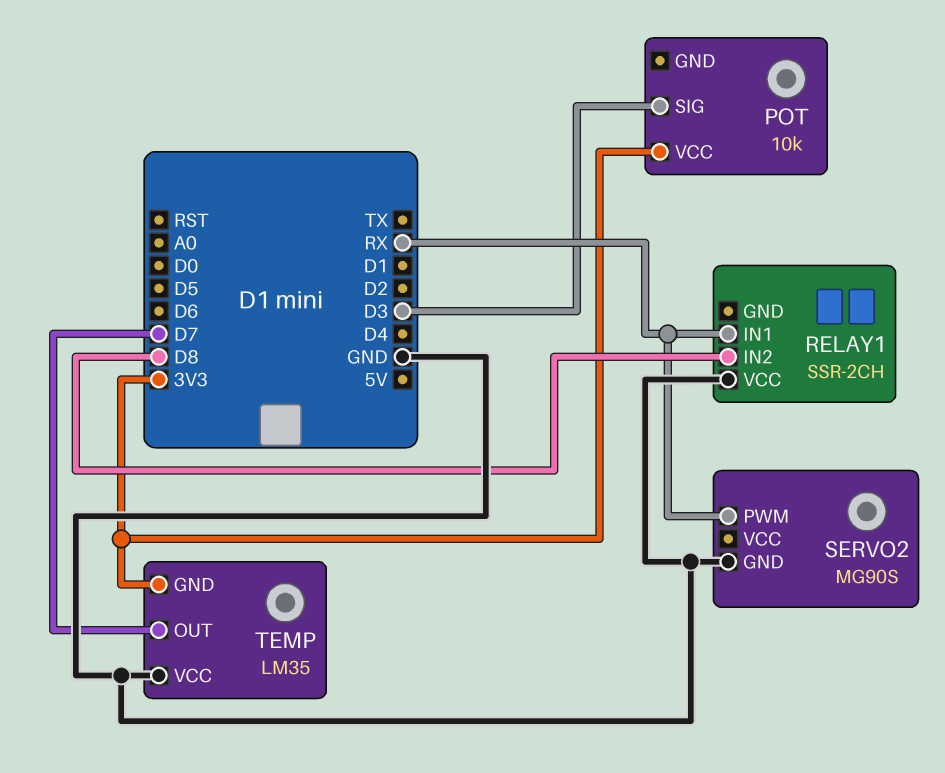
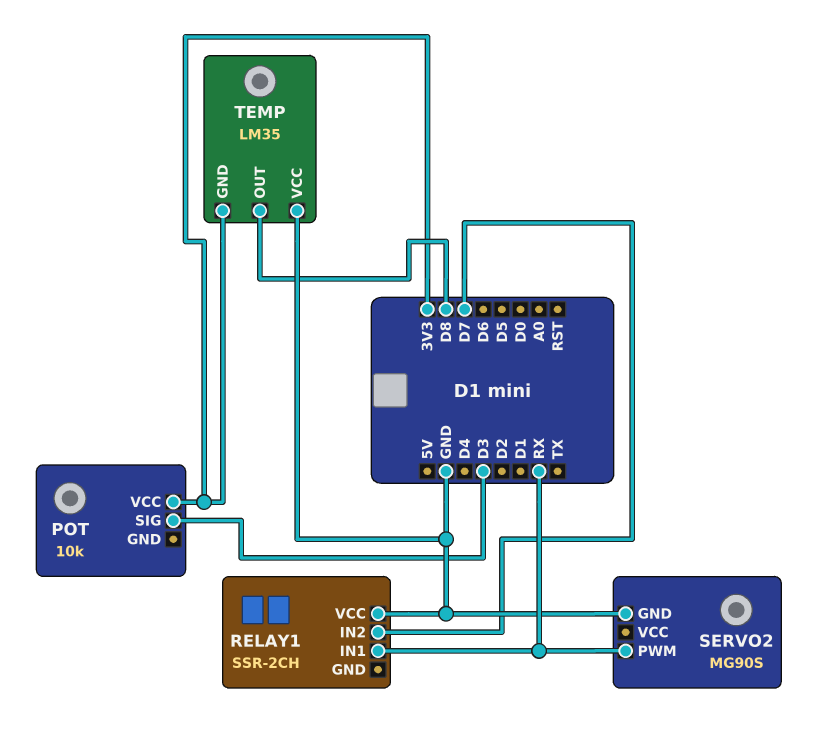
RELAY1 pin IN2: D8 -> D7
TEMP pin OUT: D7 -> D8

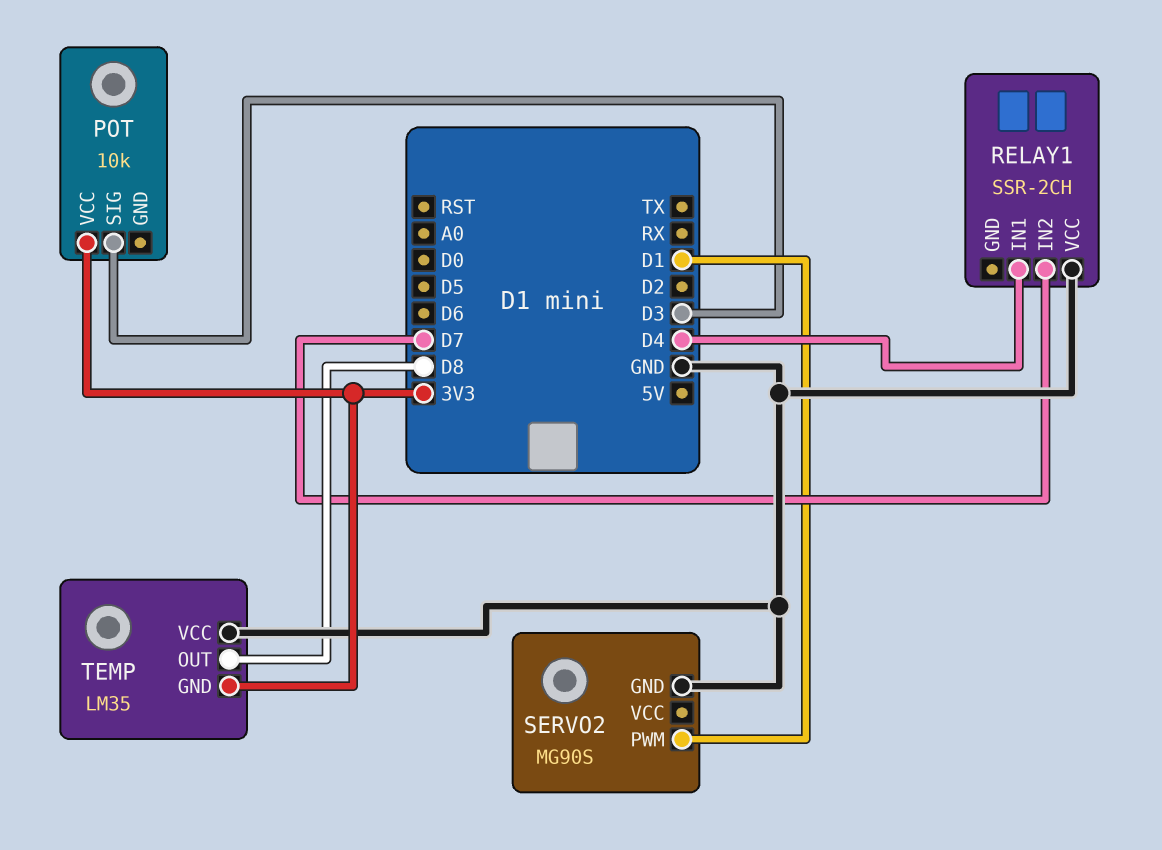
RELAY1 pin IN1: RX -> D4
SERVO2 pin PWM: RX -> D1

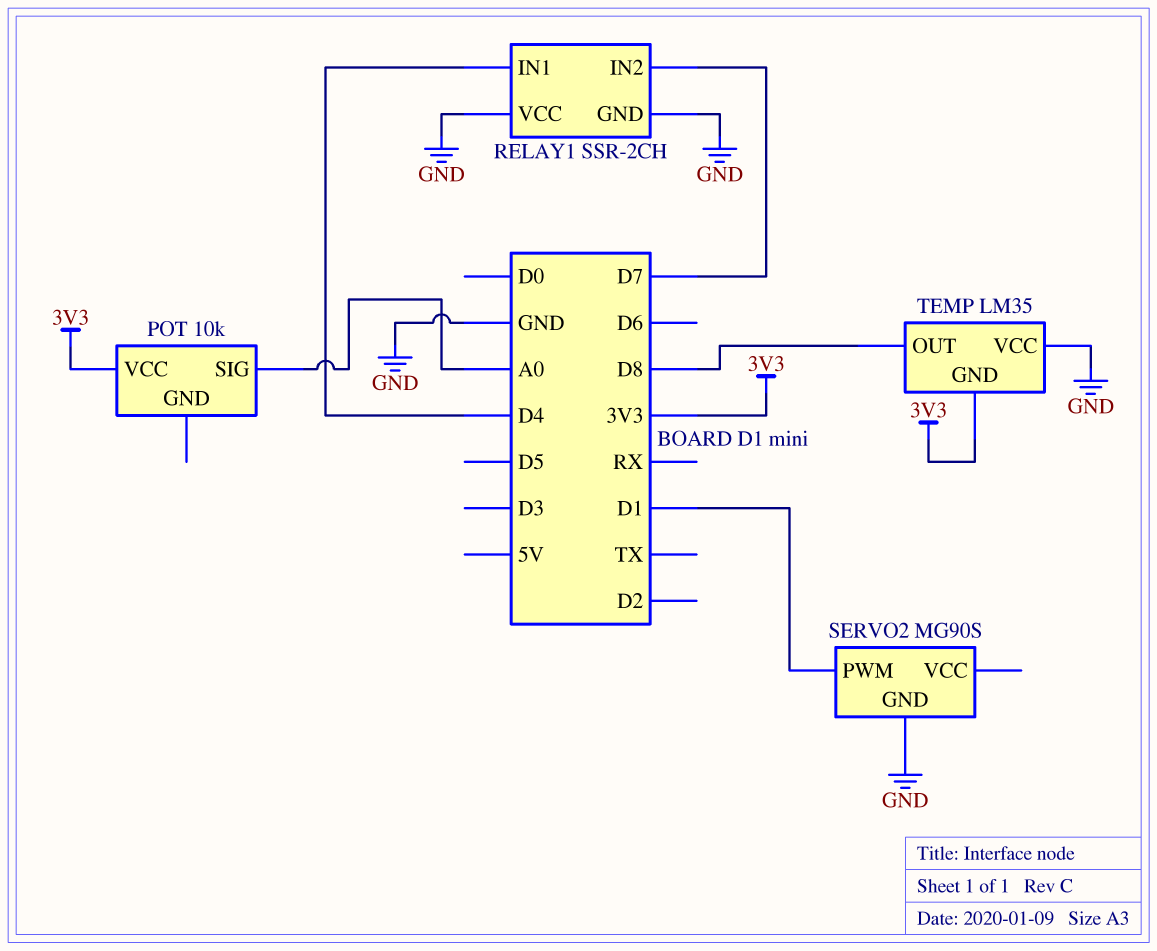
POT pin SIG: D3 -> A0
RELAY1 pin GND: none -> GND

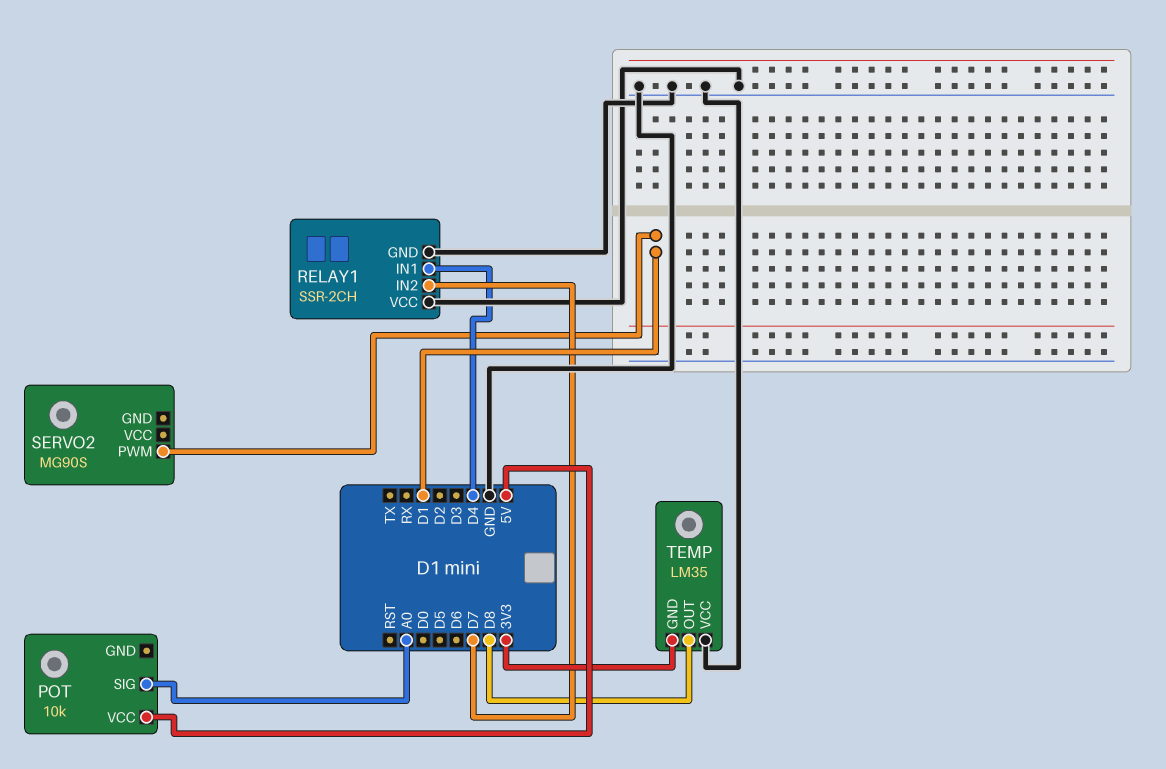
POT pin VCC: 3V3 -> 5V
SERVO2 pin GND: GND -> none

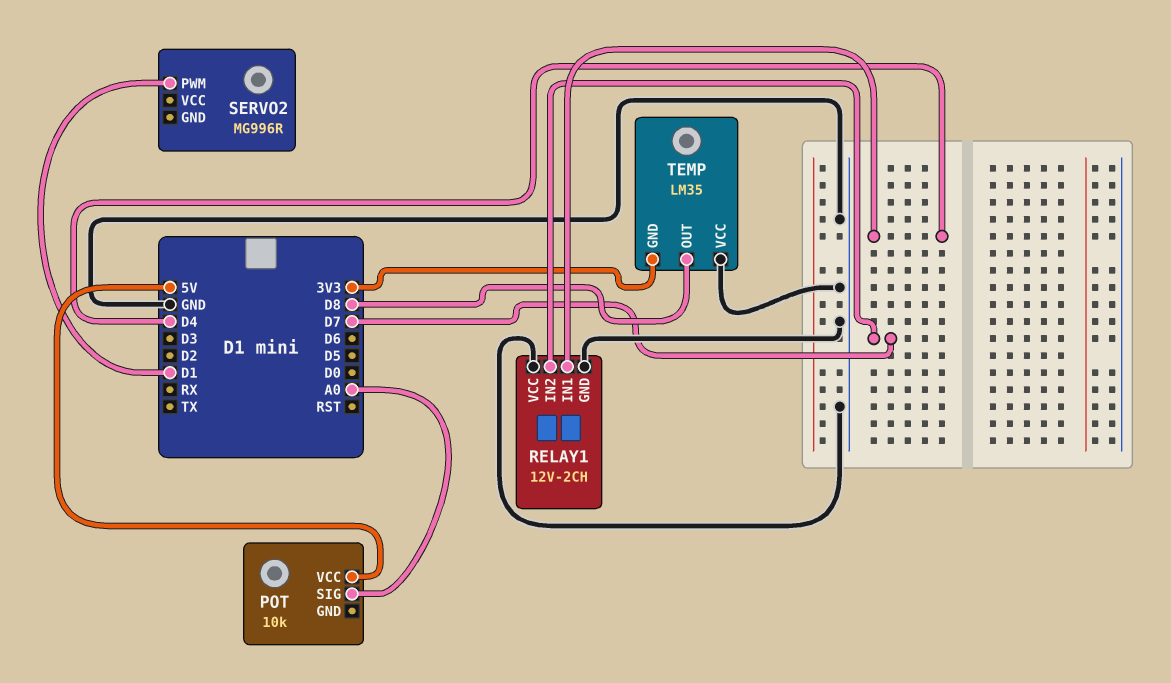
RELAY1: SSR-2CH -> 12V-2CH
SERVO2: MG90S -> MG996R

